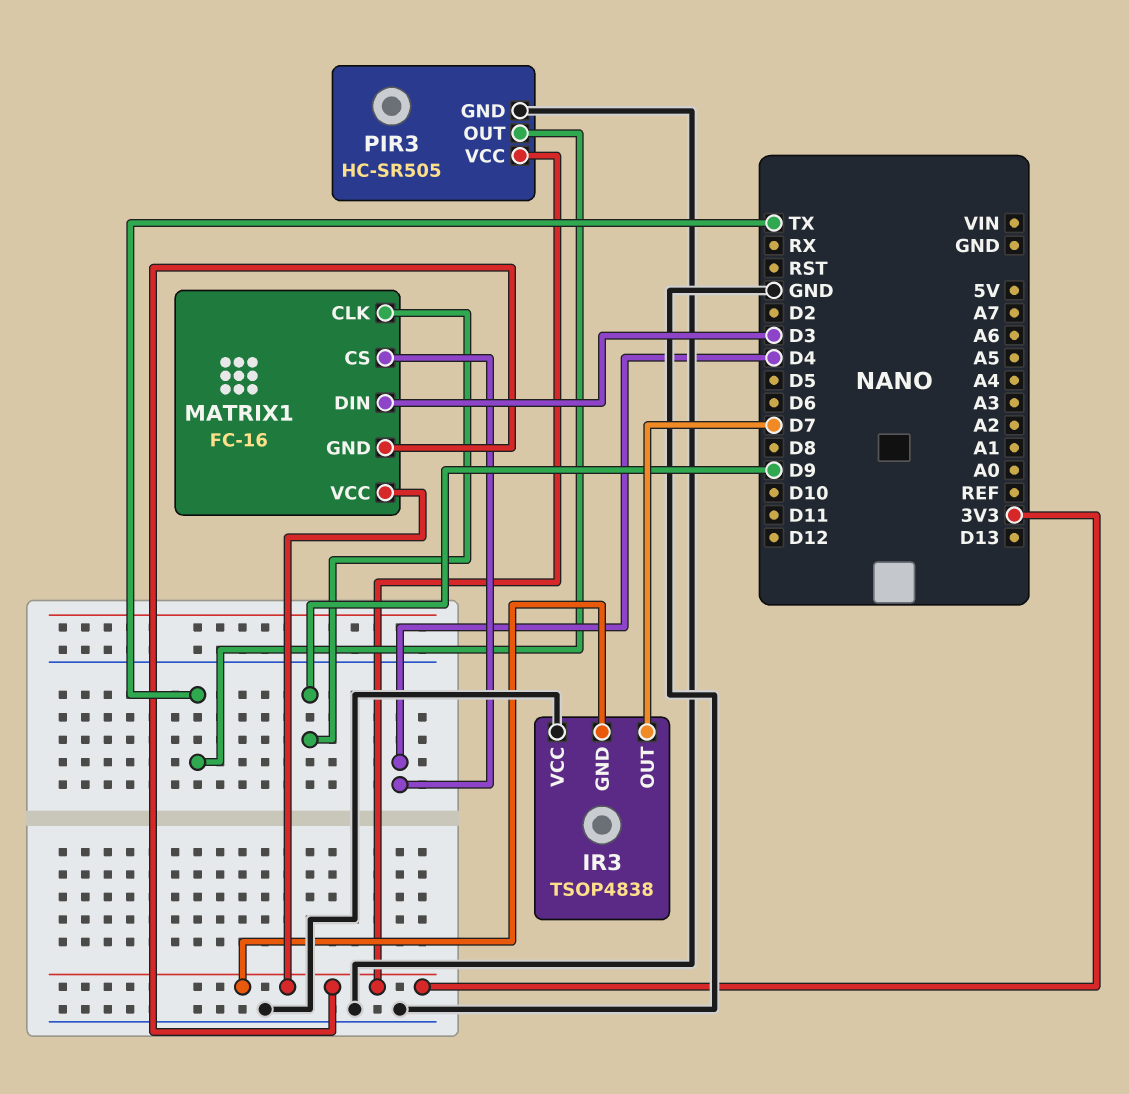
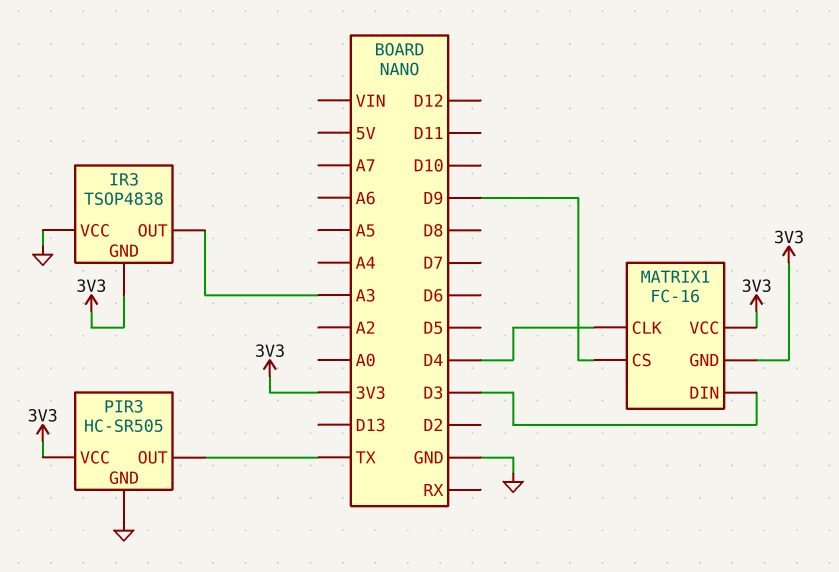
IR3 pin OUT: D7 -> A3
MATRIX1 pin CLK: D9 -> D4
MATRIX1 pin CS: D4 -> D9

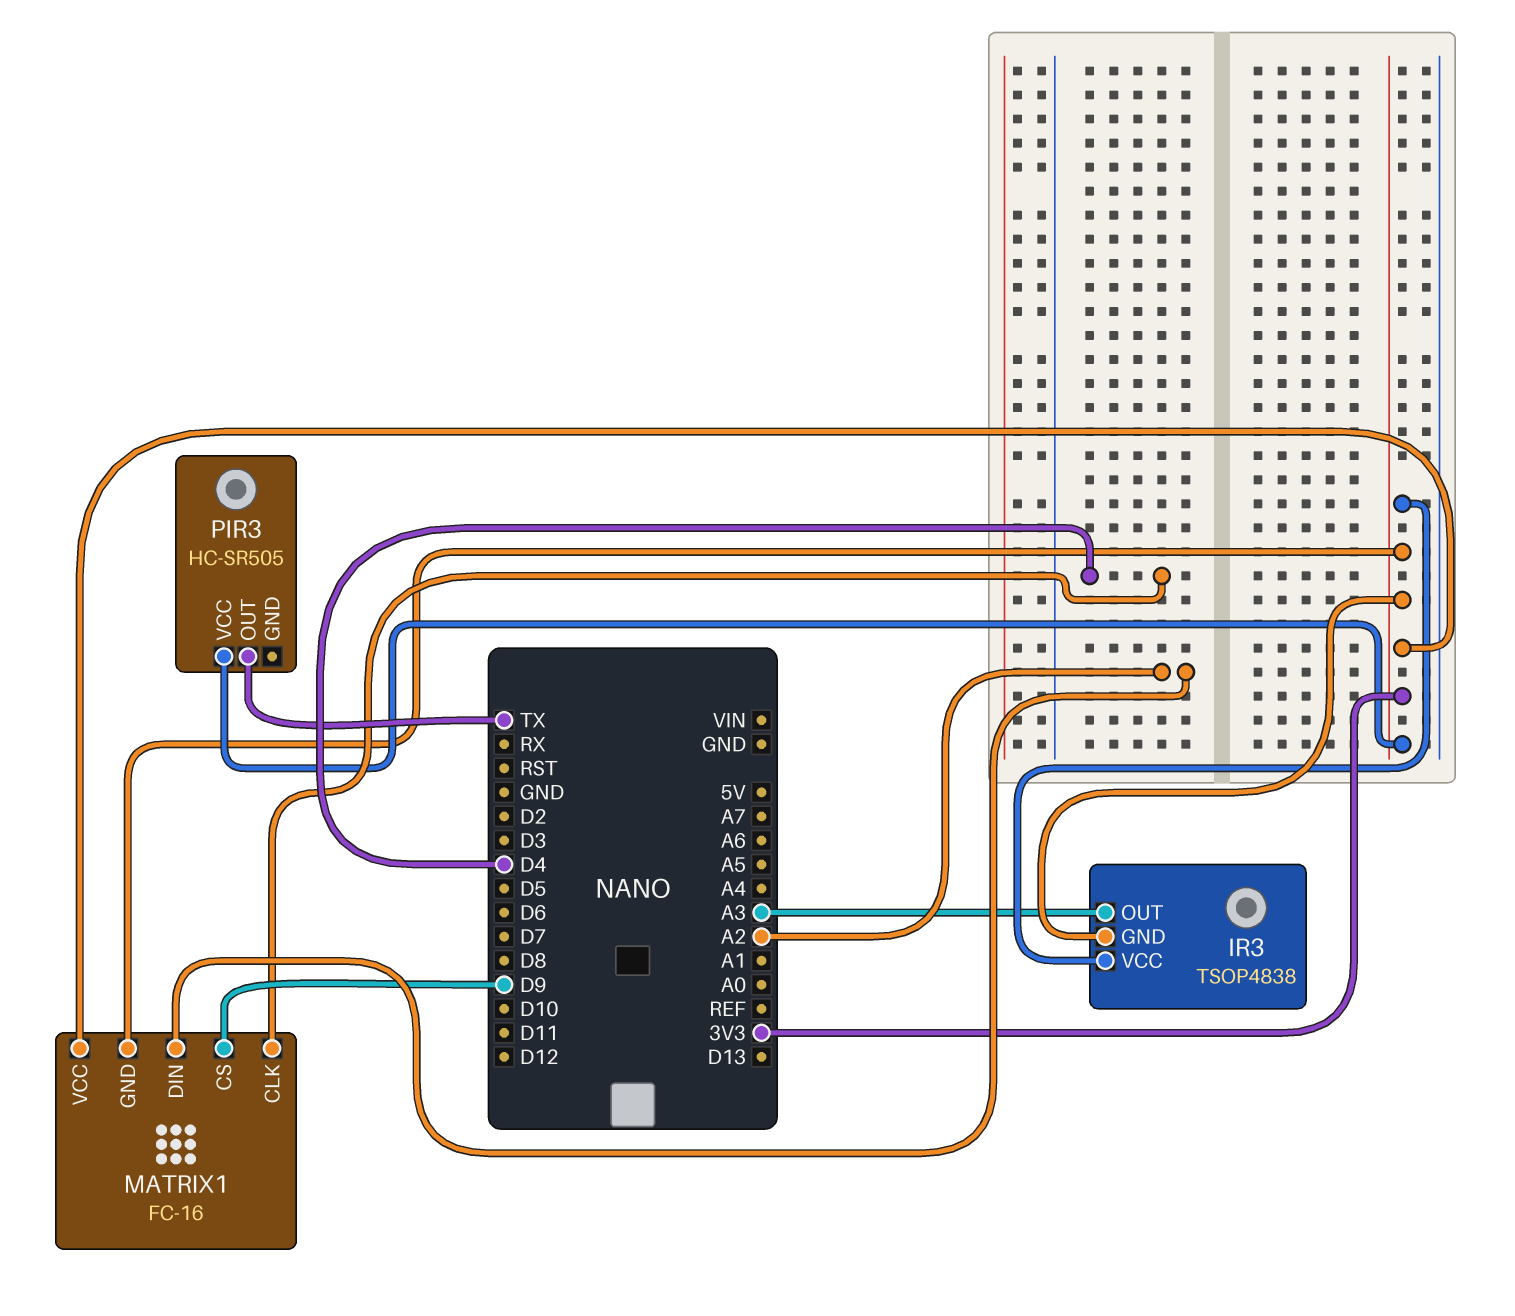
IR3 pin VCC: GND -> 3V3
MATRIX1 pin DIN: D3 -> A2
PIR3 pin GND: GND -> none

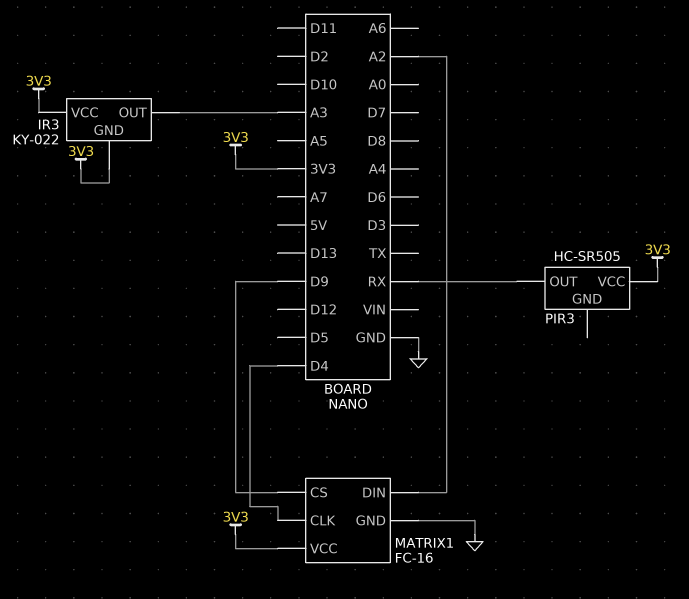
IR3: TSOP4838 -> KY-022
MATRIX1 pin GND: 3V3 -> GND
PIR3 pin OUT: TX -> RX

